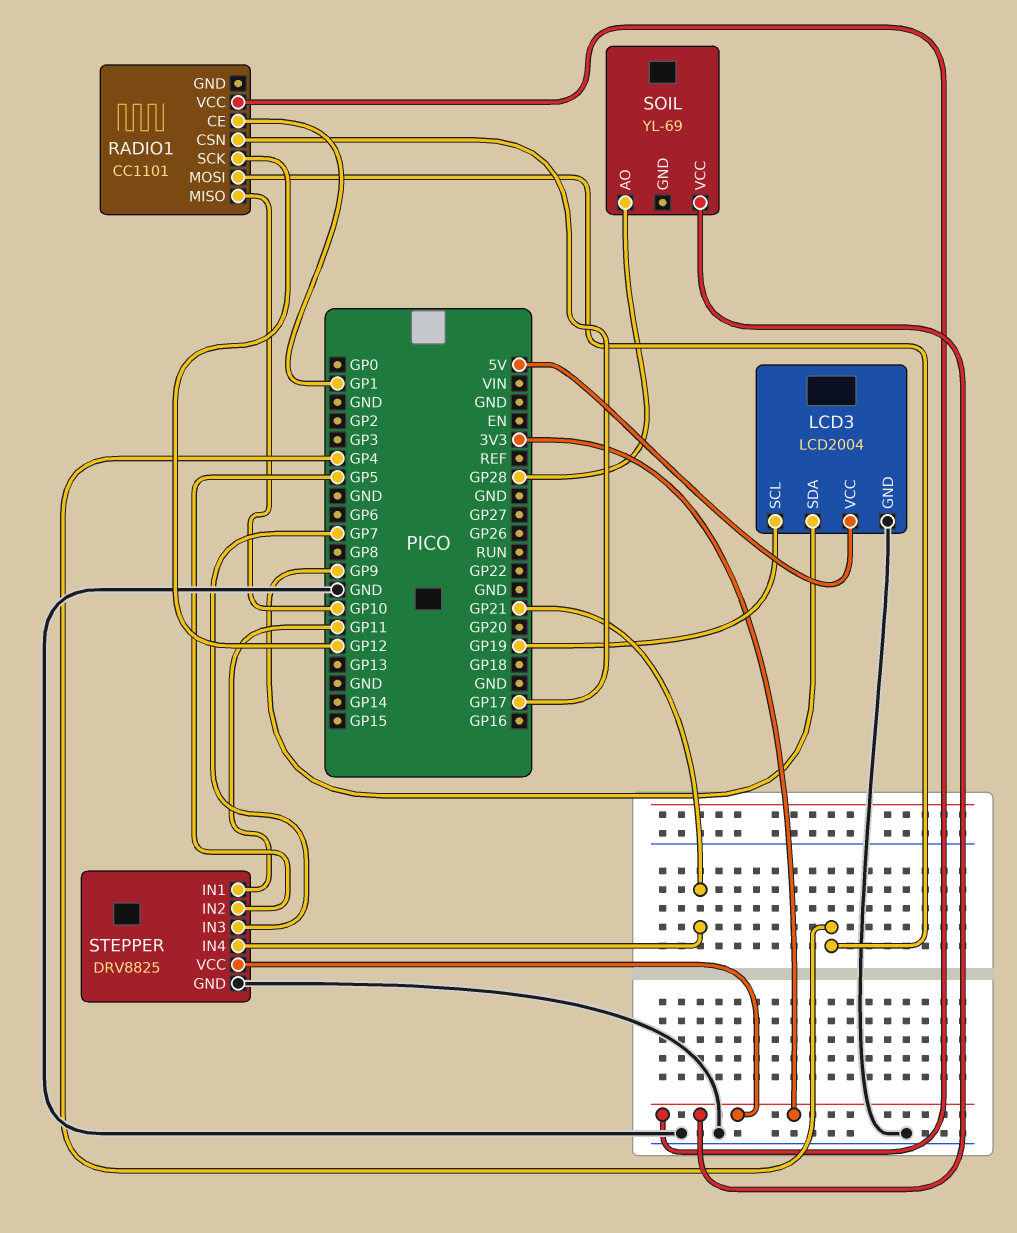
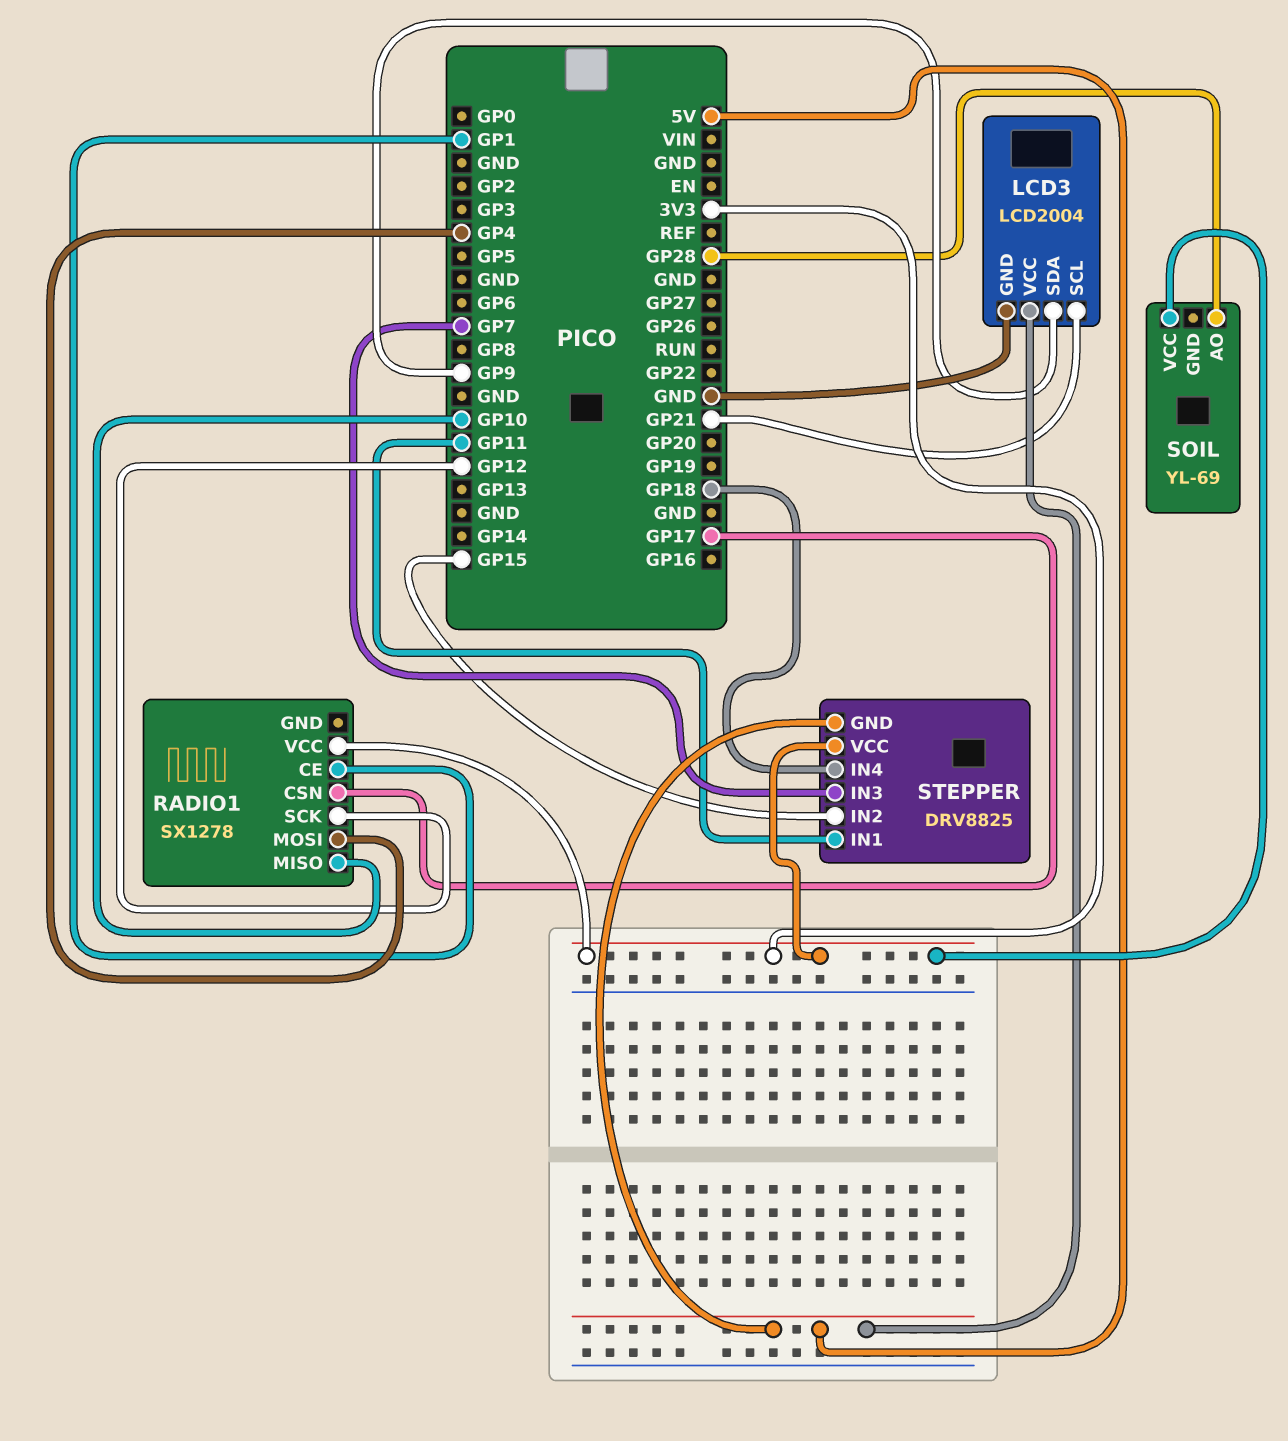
LCD3 pin SCL: GP19 -> GP21
RADIO1: CC1101 -> SX1278
STEPPER pin GND: GND -> 5V
STEPPER pin IN2: GP5 -> GP15
STEPPER pin IN4: GP21 -> GP18

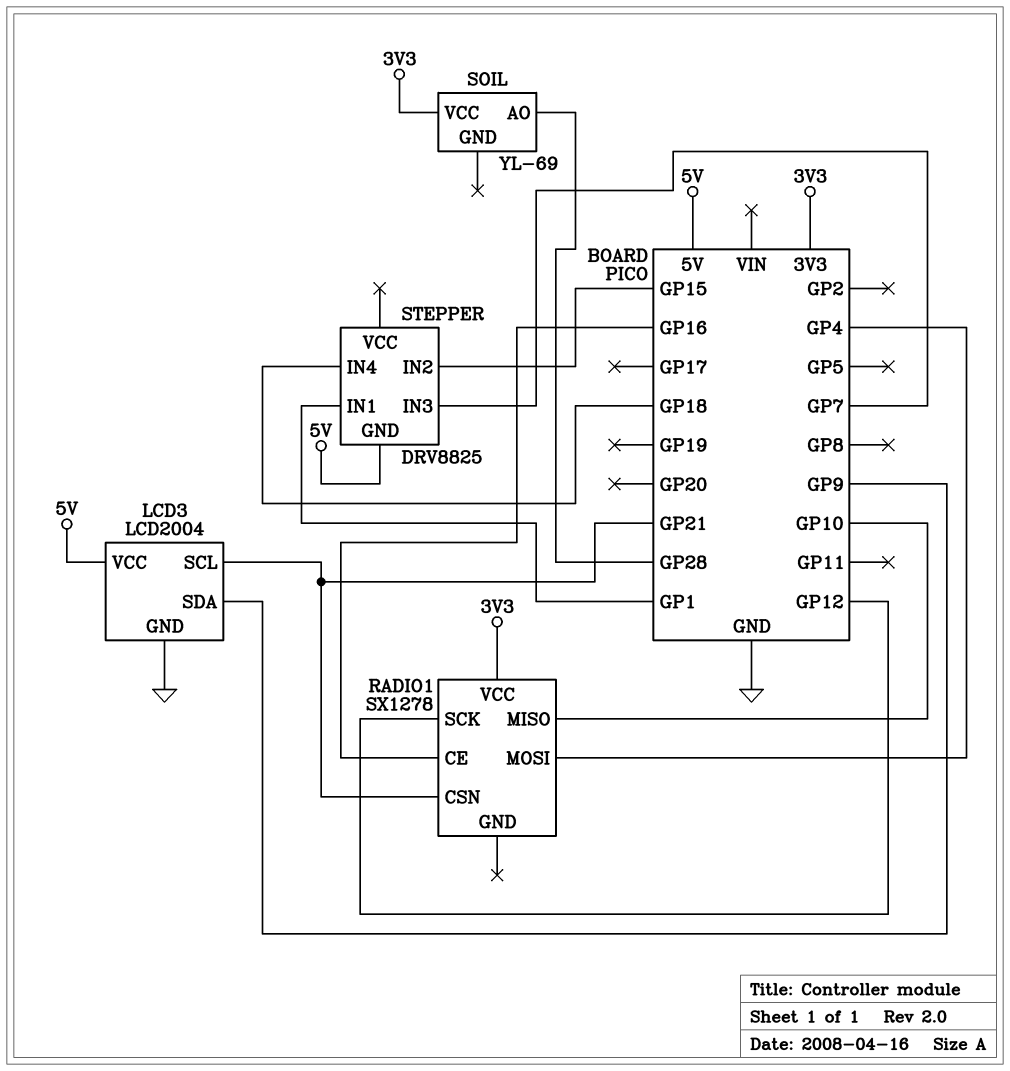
RADIO1 pin CE: GP1 -> GP16
RADIO1 pin CSN: GP17 -> GP21
STEPPER pin IN1: GP11 -> GP1
STEPPER pin VCC: 3V3 -> none

